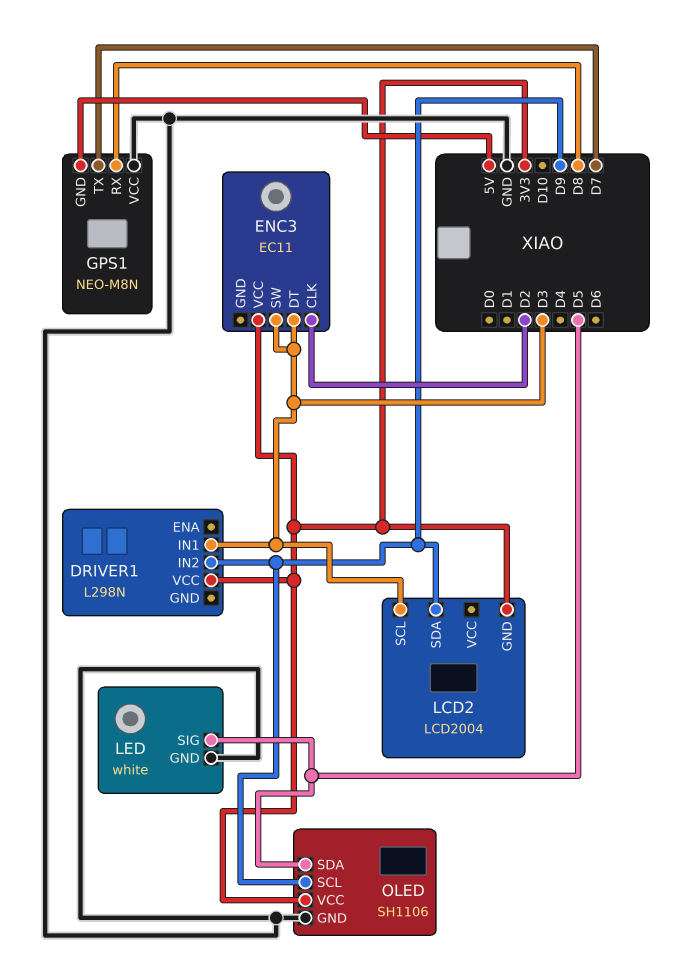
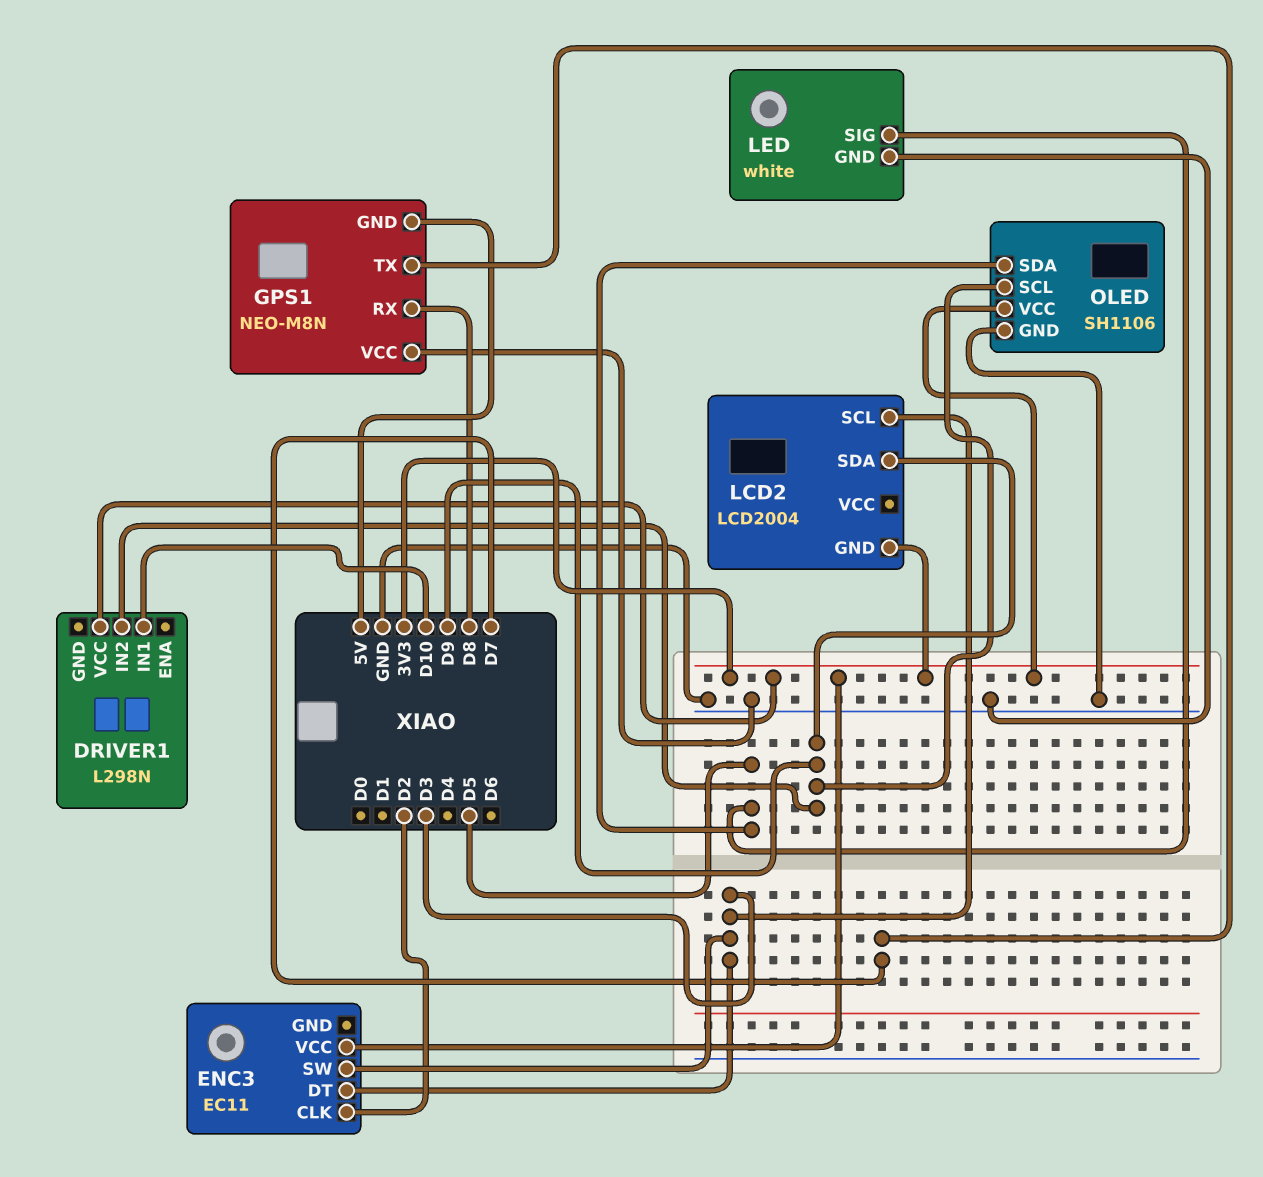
DRIVER1 pin IN1: D3 -> D10

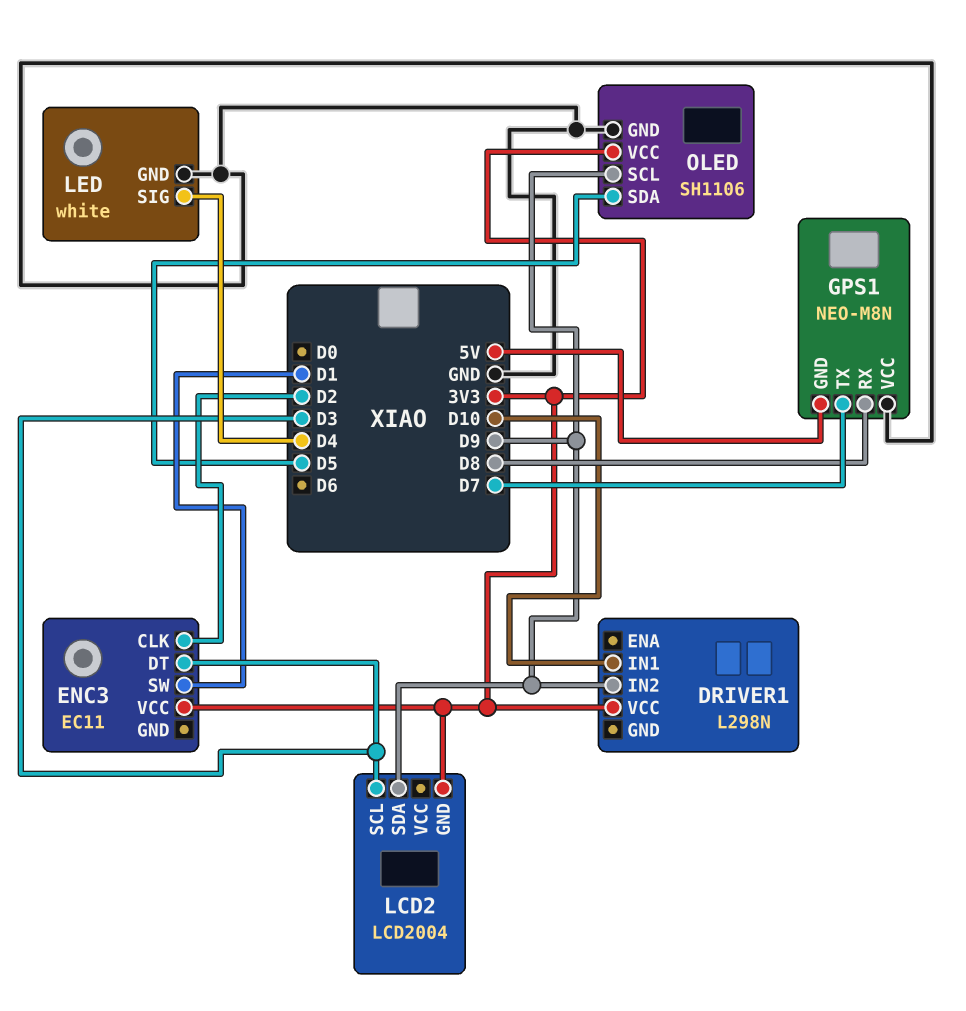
ENC3 pin SW: D3 -> D1
LED pin SIG: D5 -> D4

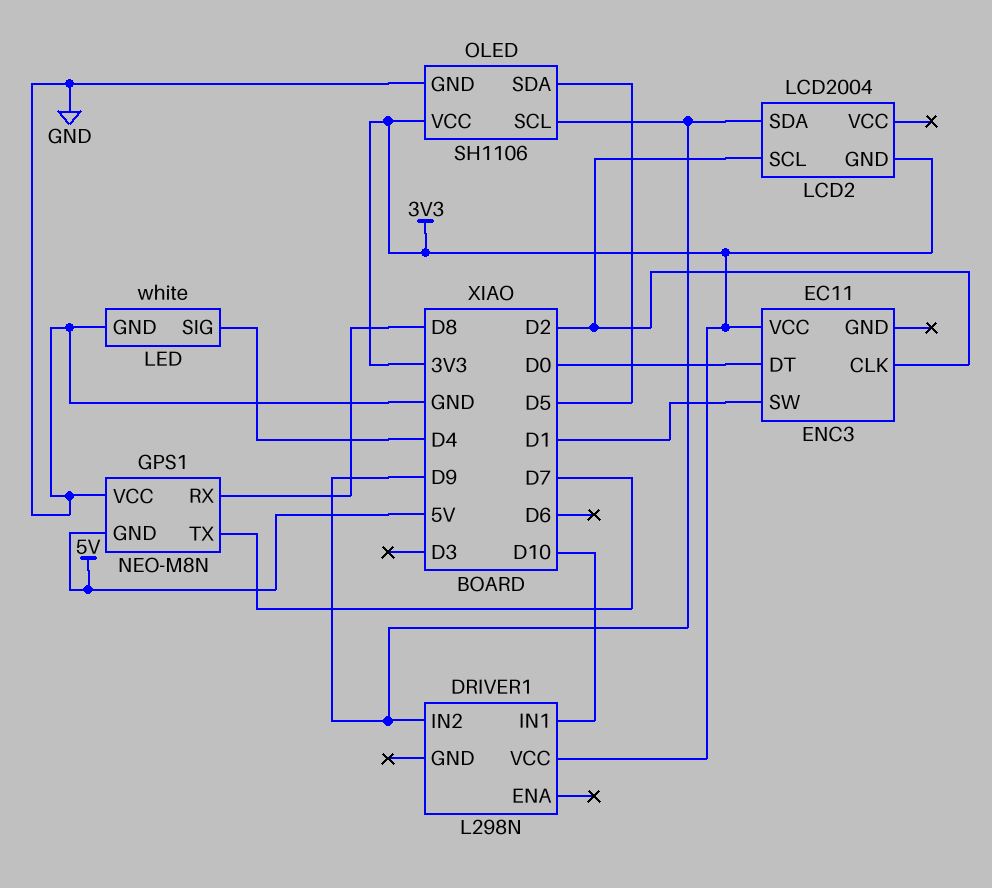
ENC3 pin DT: D3 -> D0
LCD2 pin SCL: D3 -> D2

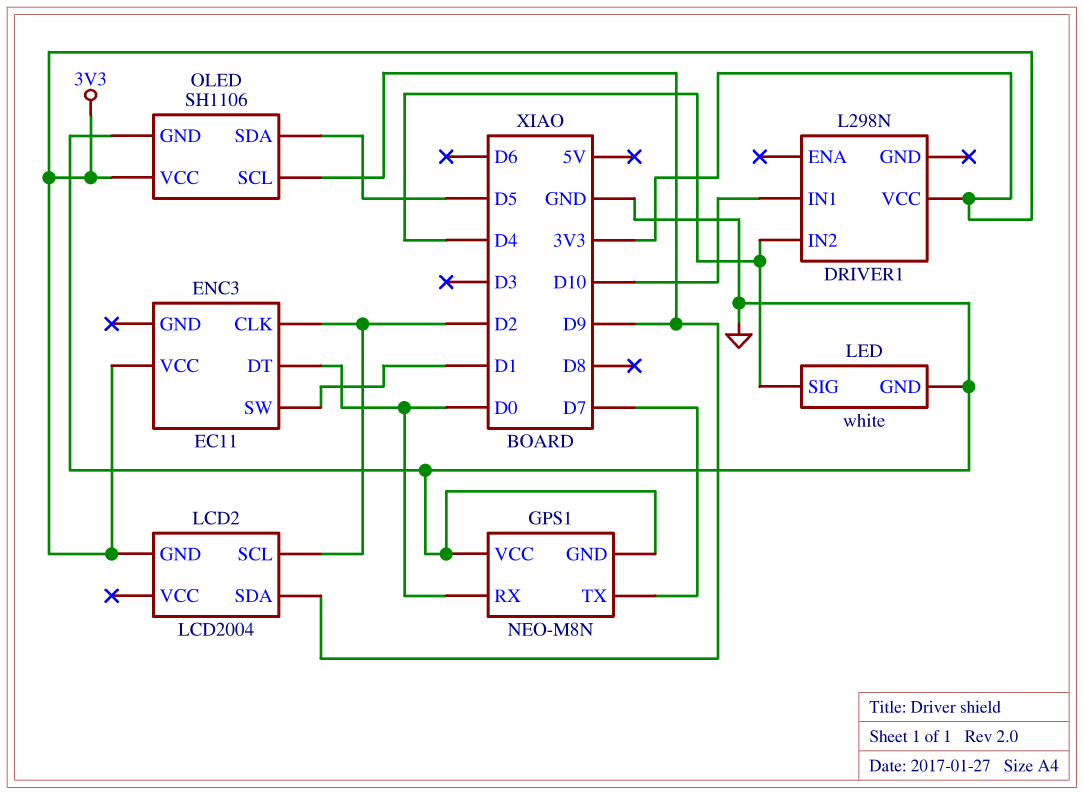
DRIVER1 pin IN2: D9 -> D4
GPS1 pin GND: 5V -> GND
GPS1 pin RX: D8 -> D0

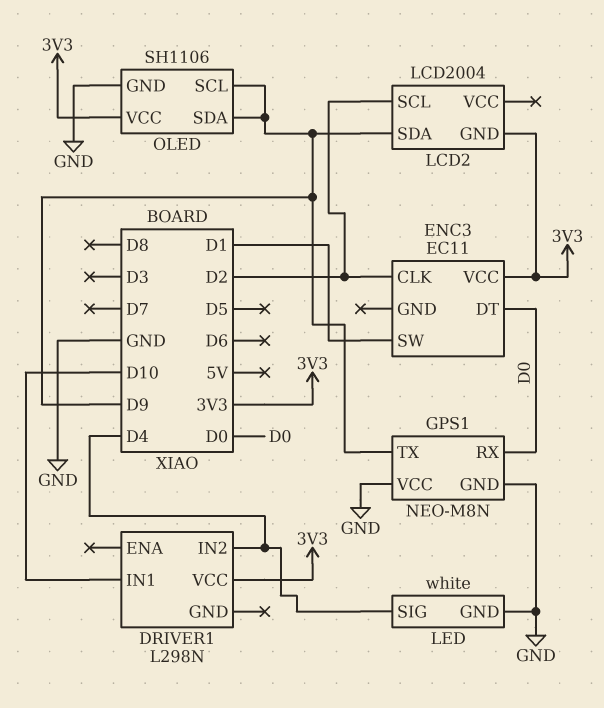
GPS1 pin TX: D7 -> D9
OLED pin SDA: D5 -> D9

